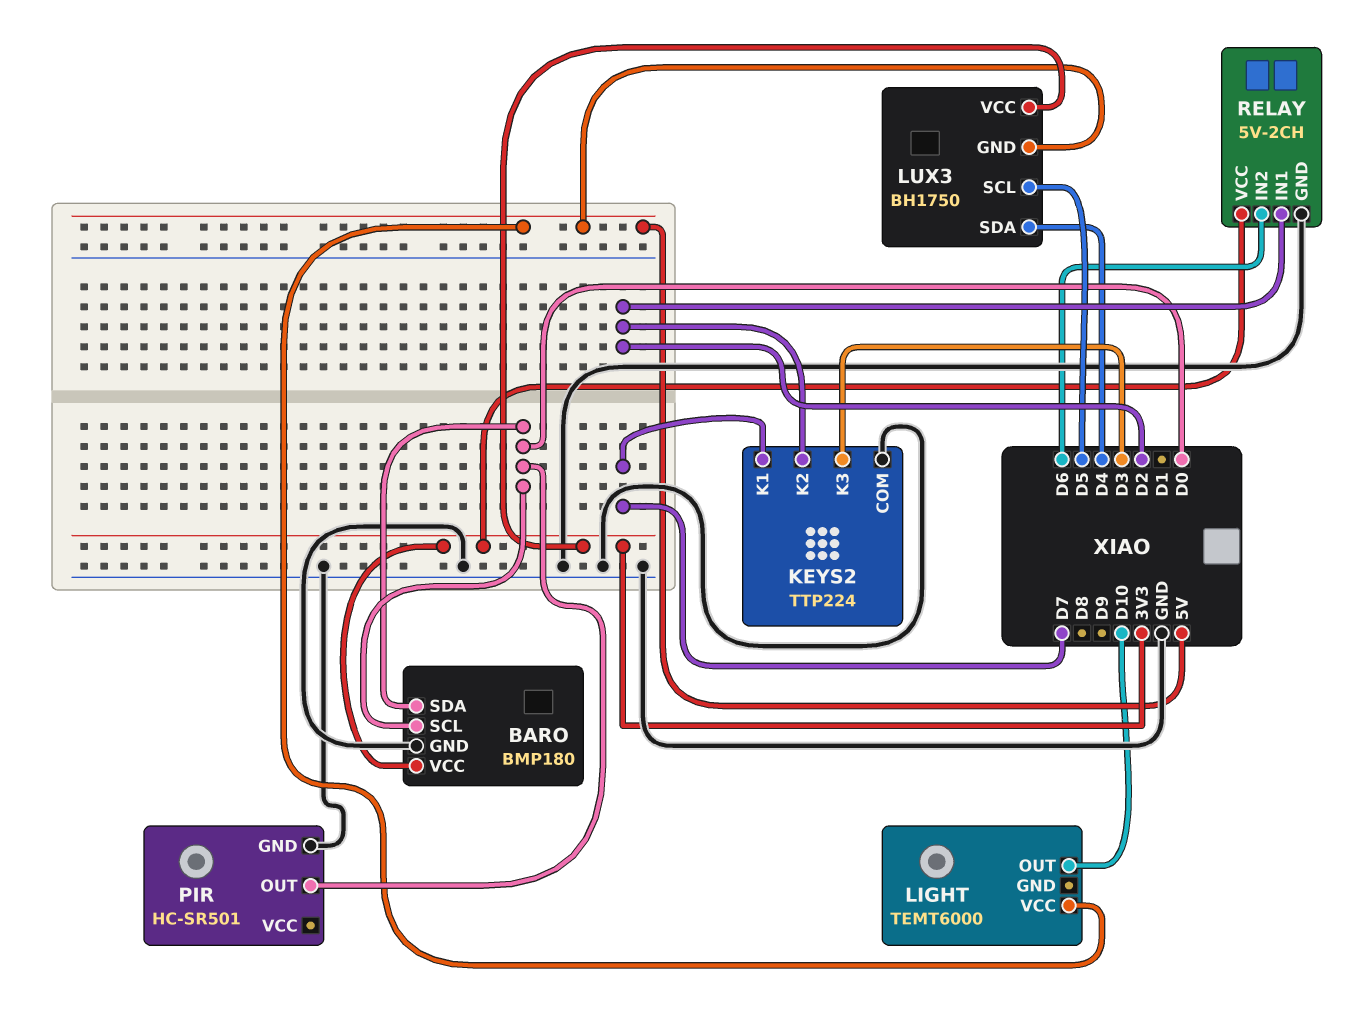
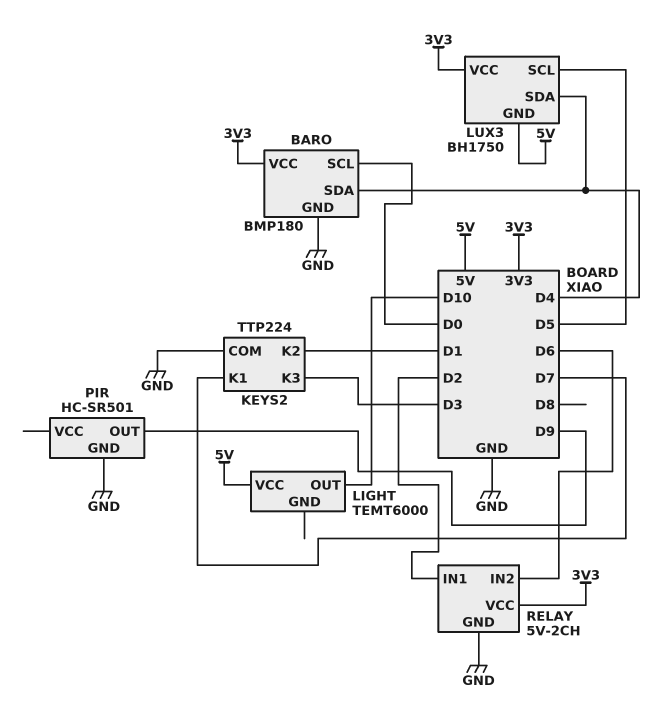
BARO pin SDA: D0 -> D4
KEYS2 pin K2: D2 -> D1
PIR pin OUT: D0 -> D9

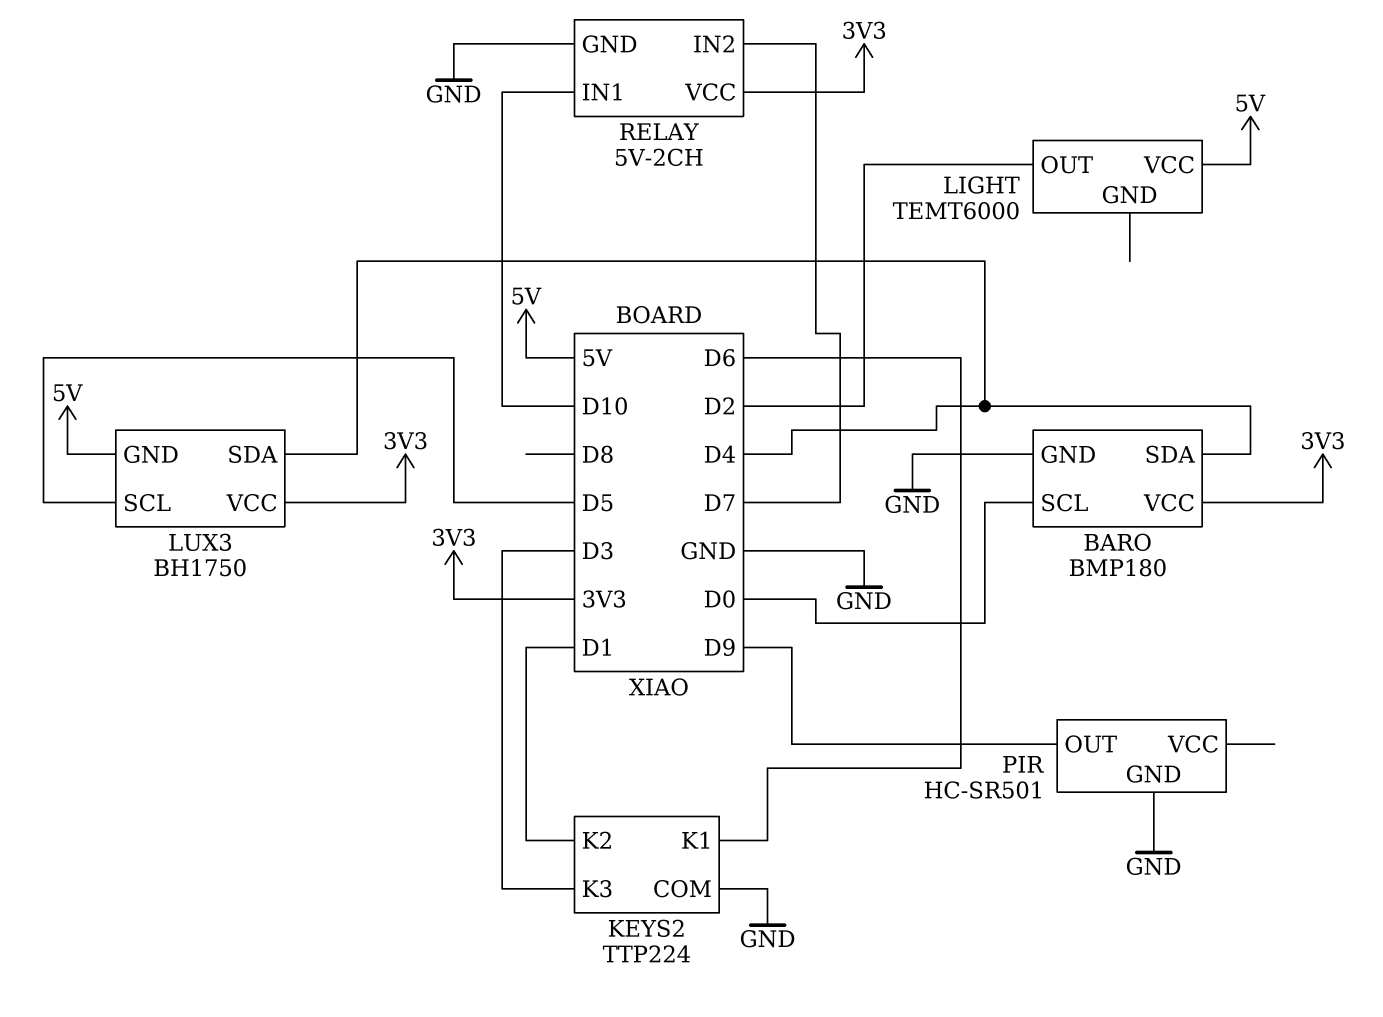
KEYS2 pin K1: D7 -> D6
LIGHT pin OUT: D10 -> D2
RELAY pin IN1: D2 -> D10
RELAY pin IN2: D6 -> D7

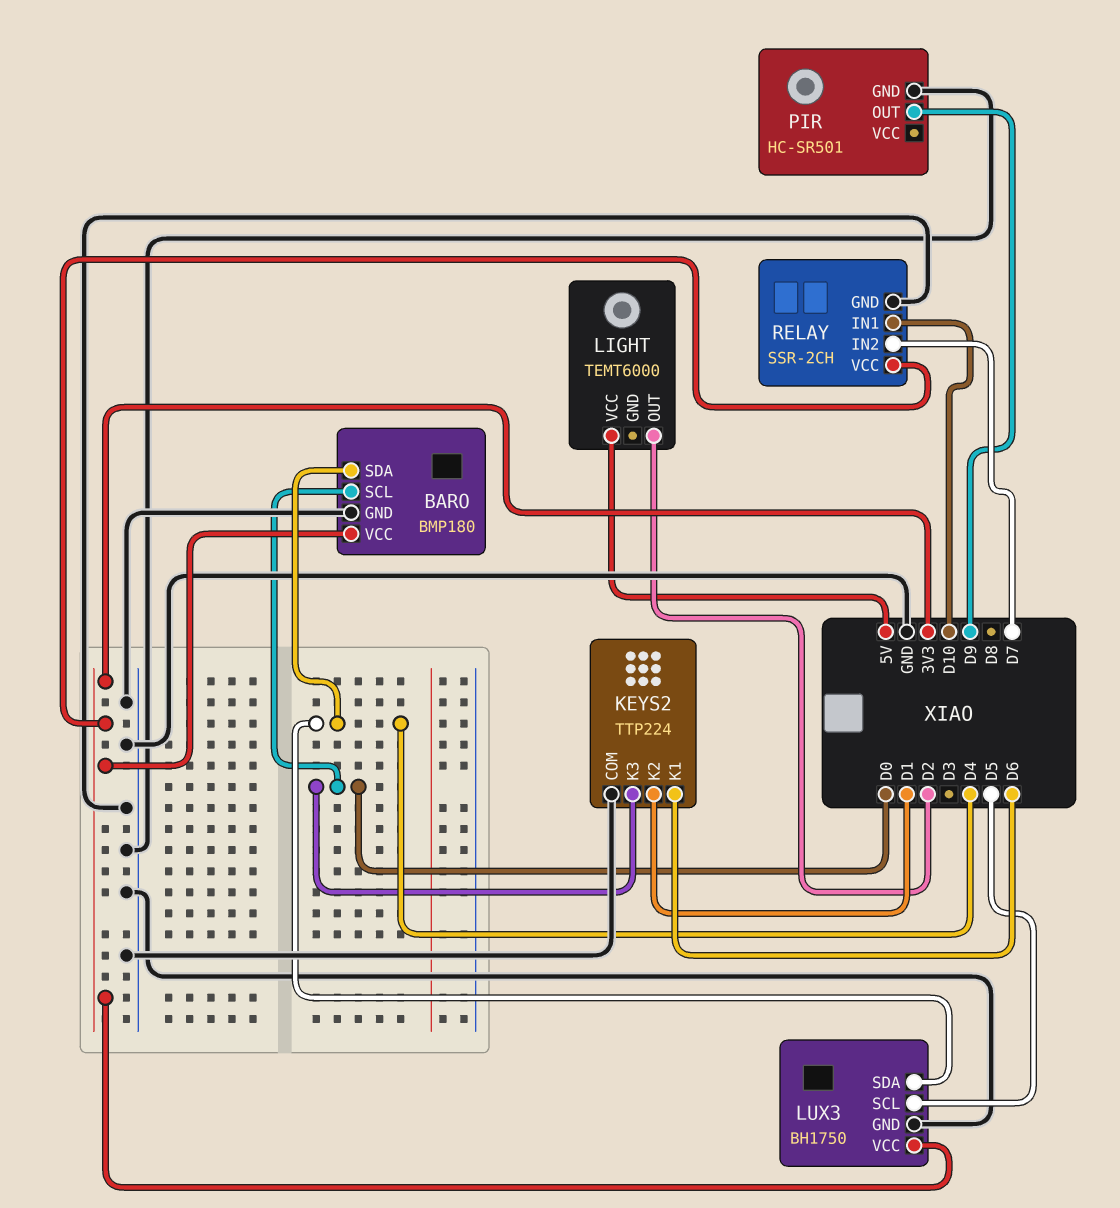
KEYS2 pin K3: D3 -> D0
LUX3 pin GND: 5V -> GND
RELAY: 5V-2CH -> SSR-2CH

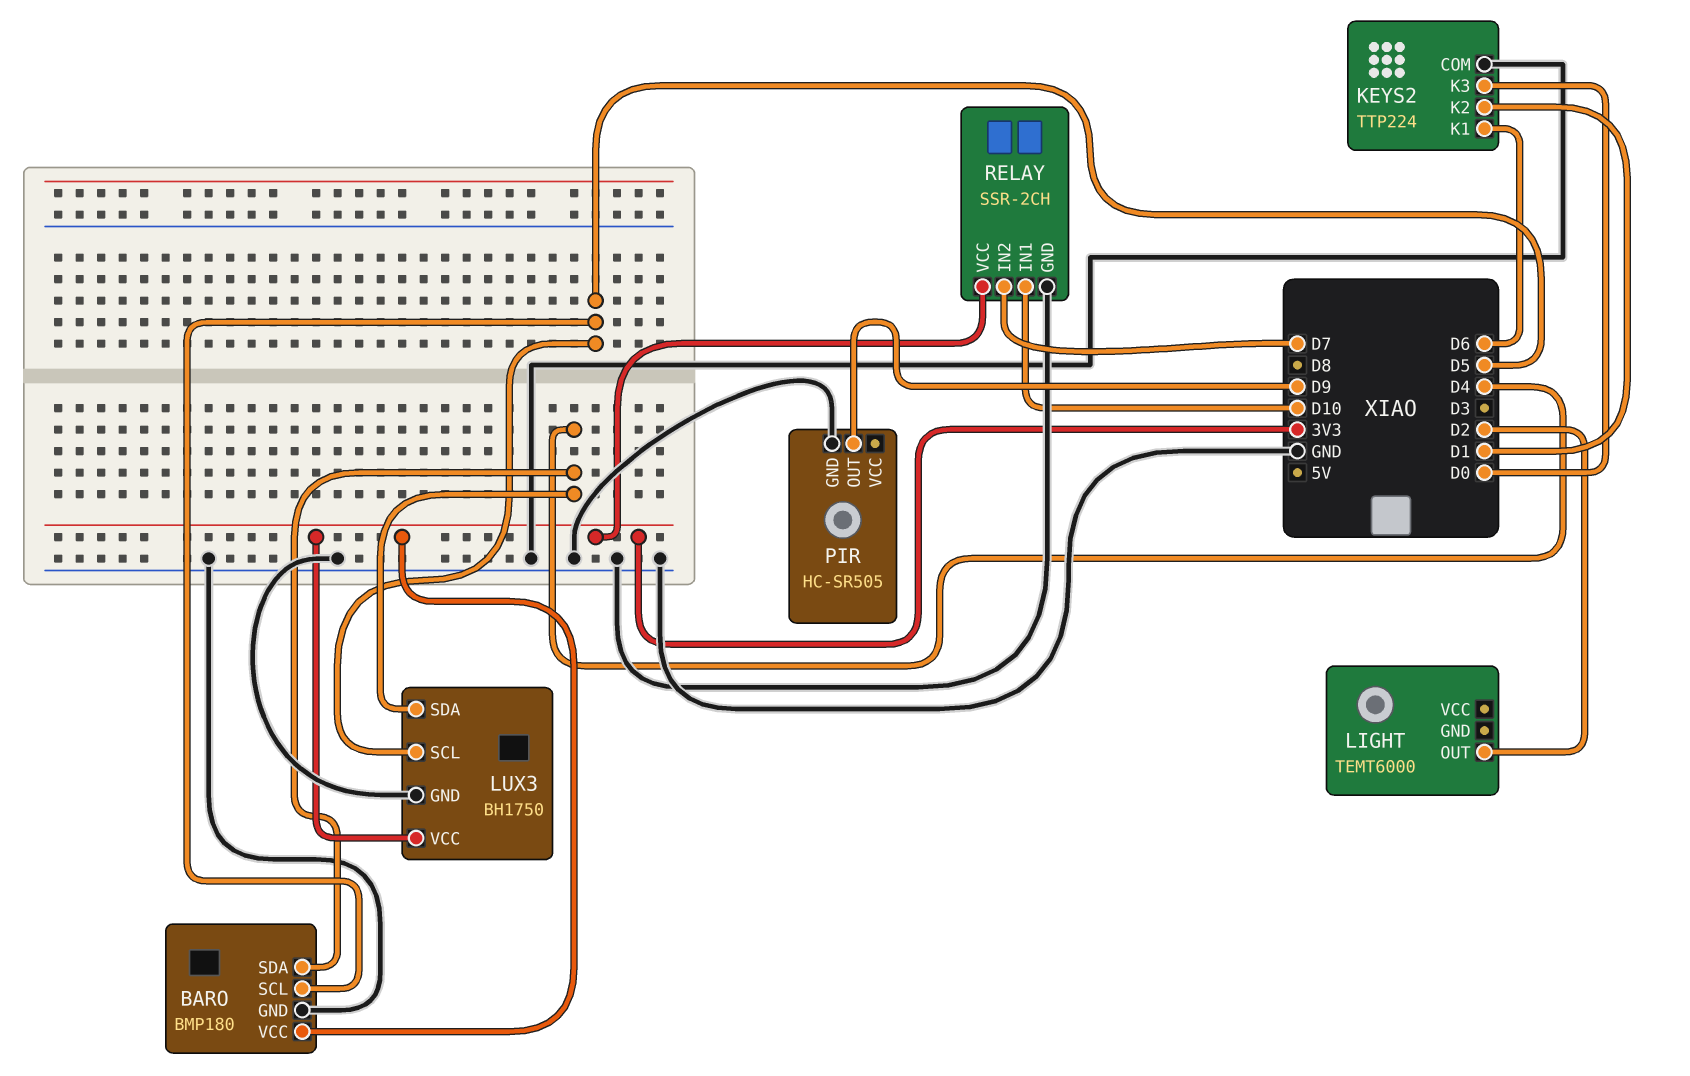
BARO pin SCL: D0 -> D5
LIGHT pin VCC: 5V -> none
PIR: HC-SR501 -> HC-SR505

